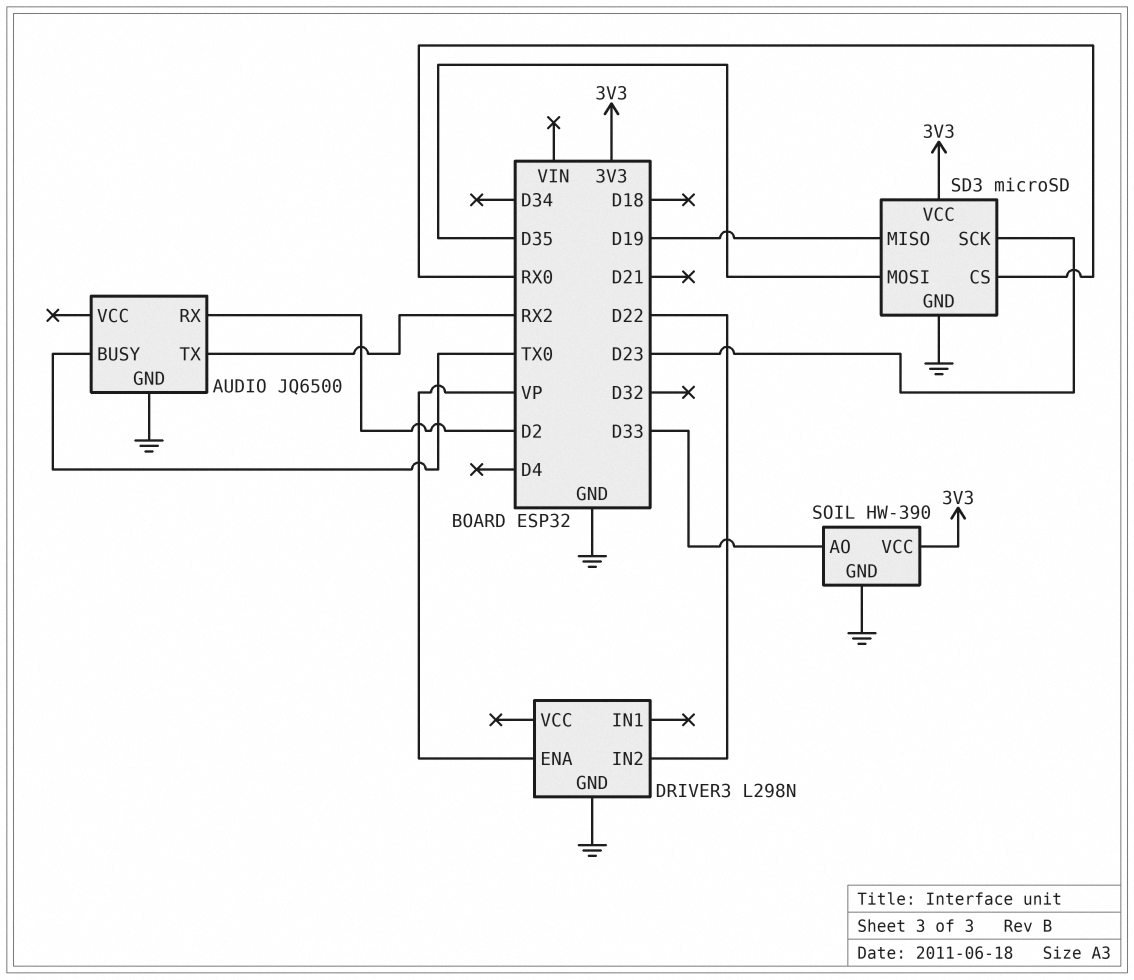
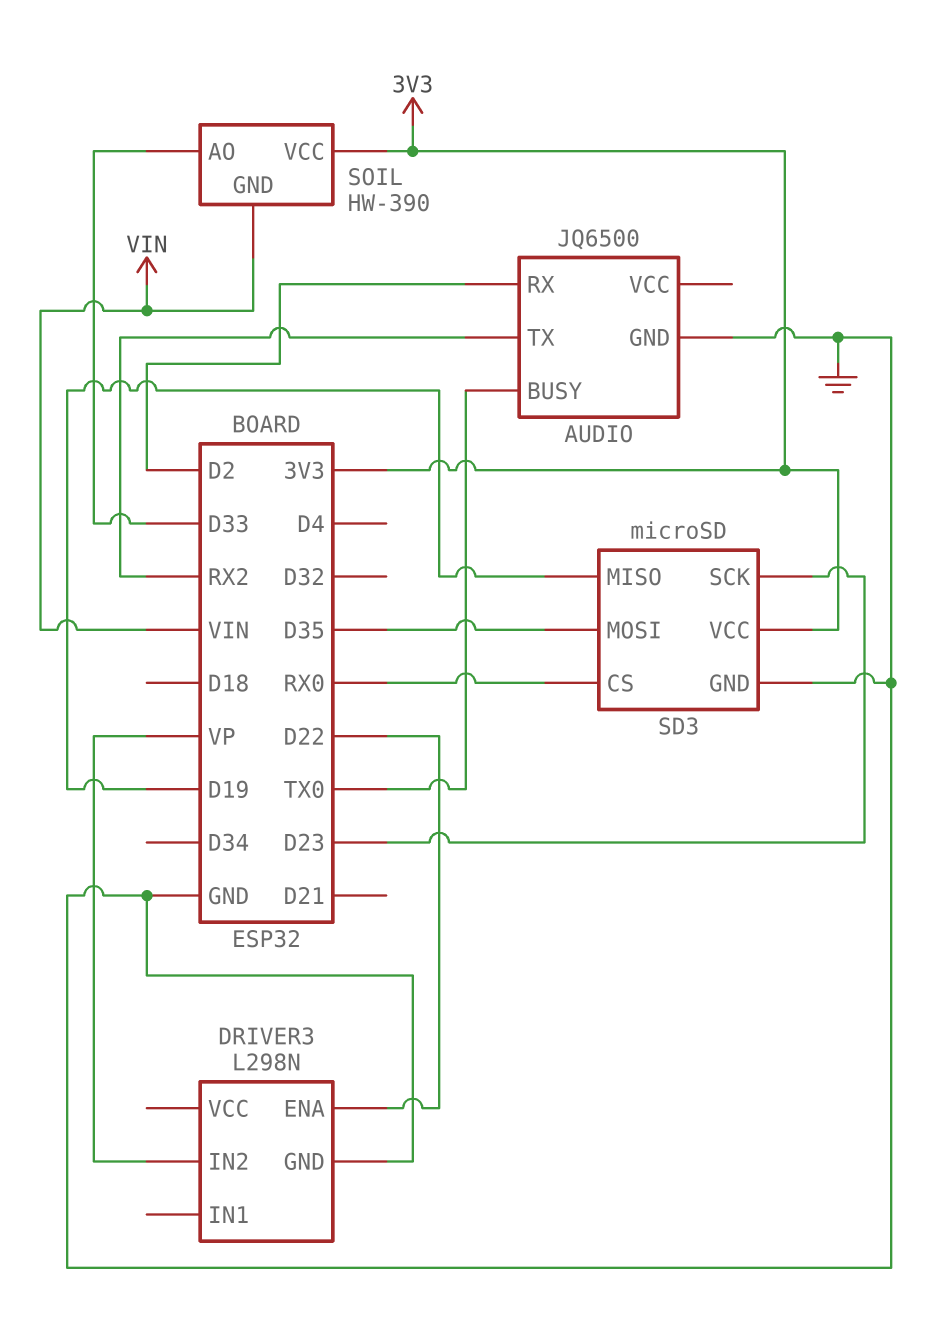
DRIVER3 pin ENA: VP -> D22
DRIVER3 pin IN2: D22 -> VP
SOIL pin GND: GND -> VIN

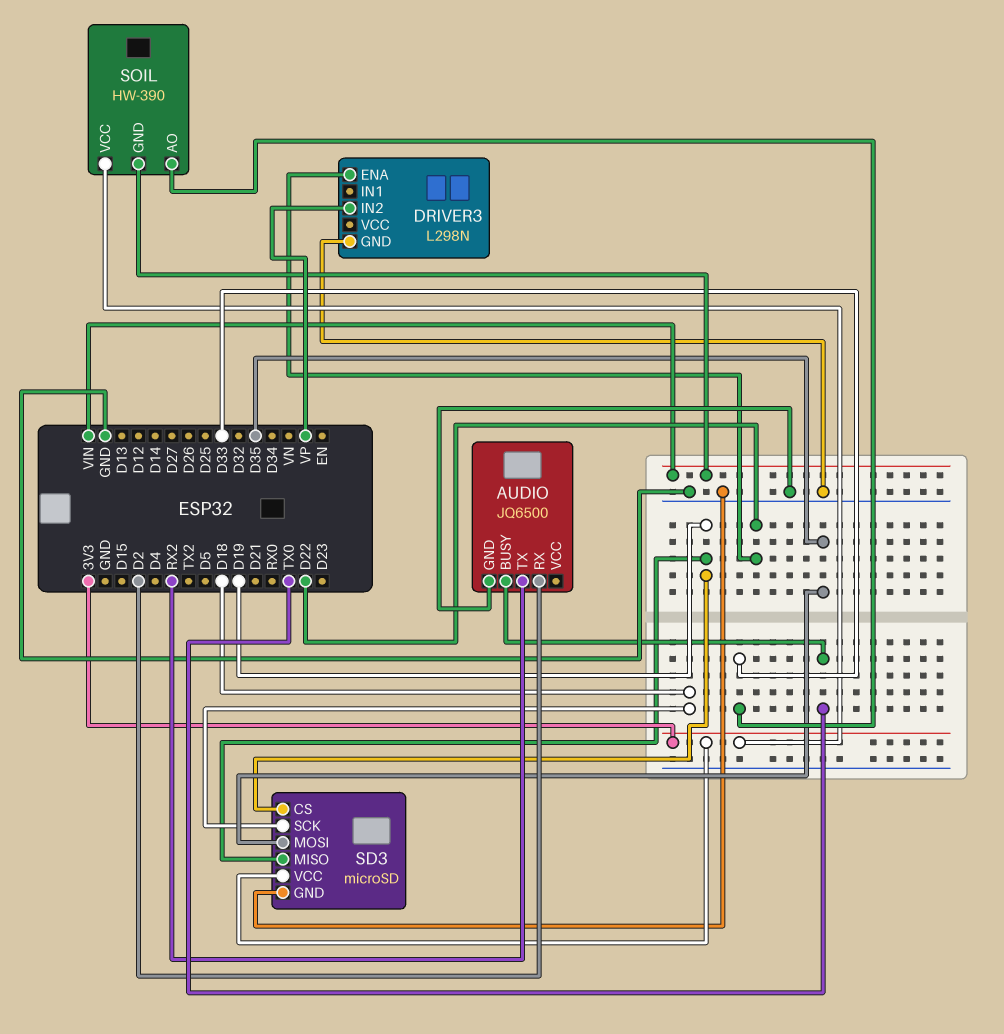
SD3 pin CS: RX0 -> D19
SD3 pin SCK: D23 -> D18

